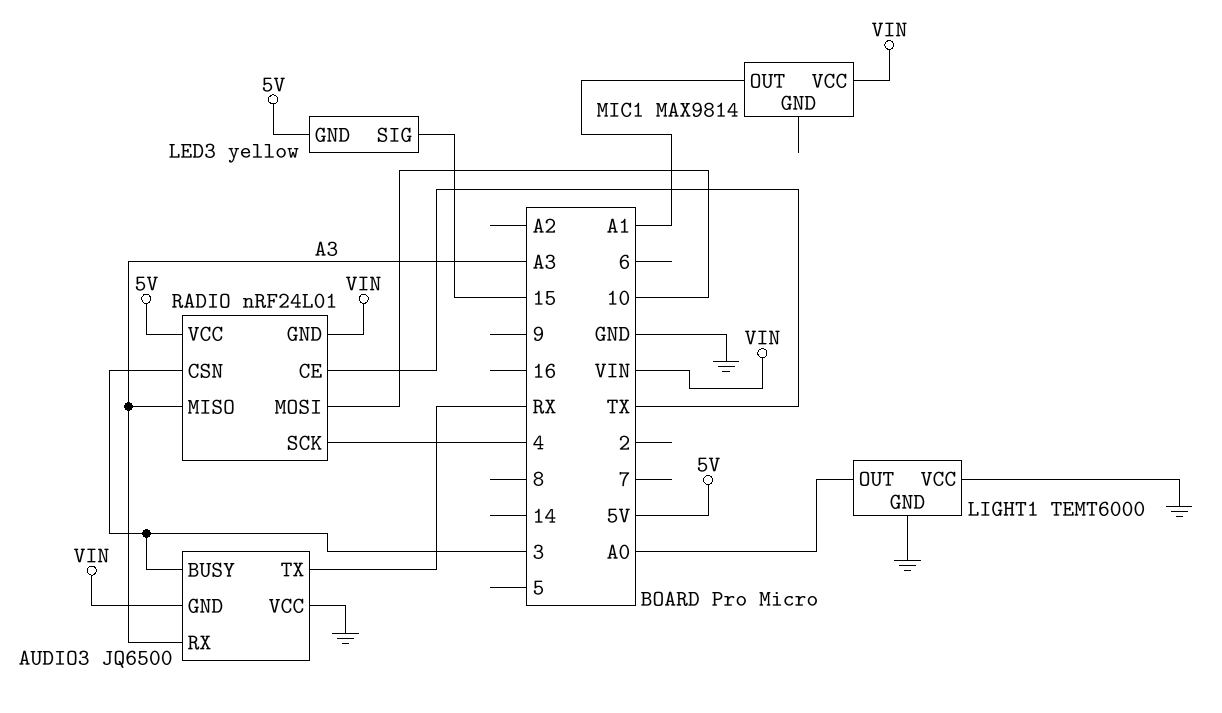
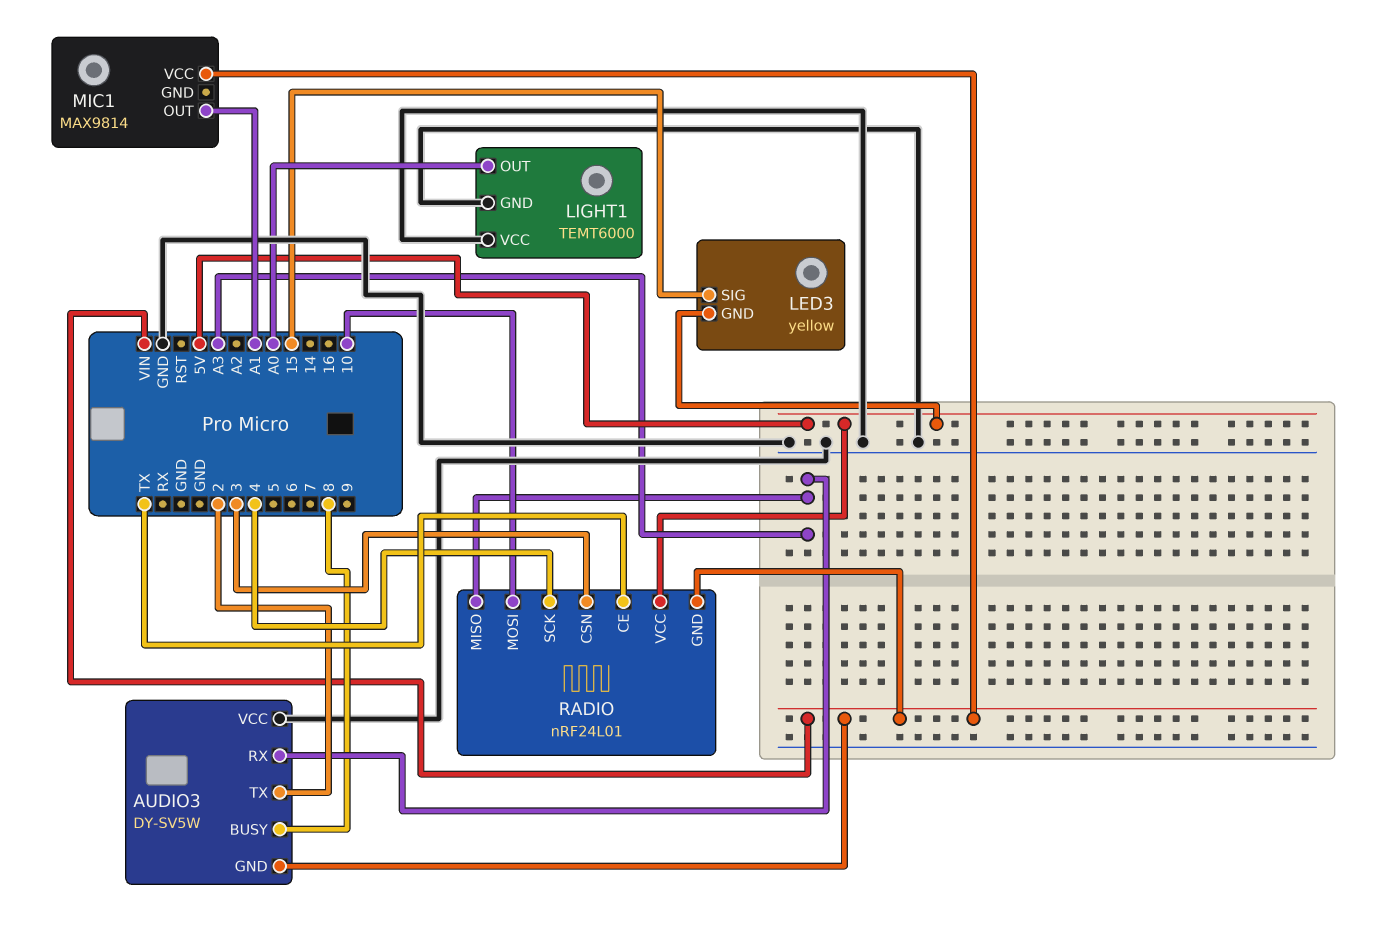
AUDIO3: JQ6500 -> DY-SV5W
AUDIO3 pin BUSY: 3 -> 8
AUDIO3 pin TX: RX -> 2

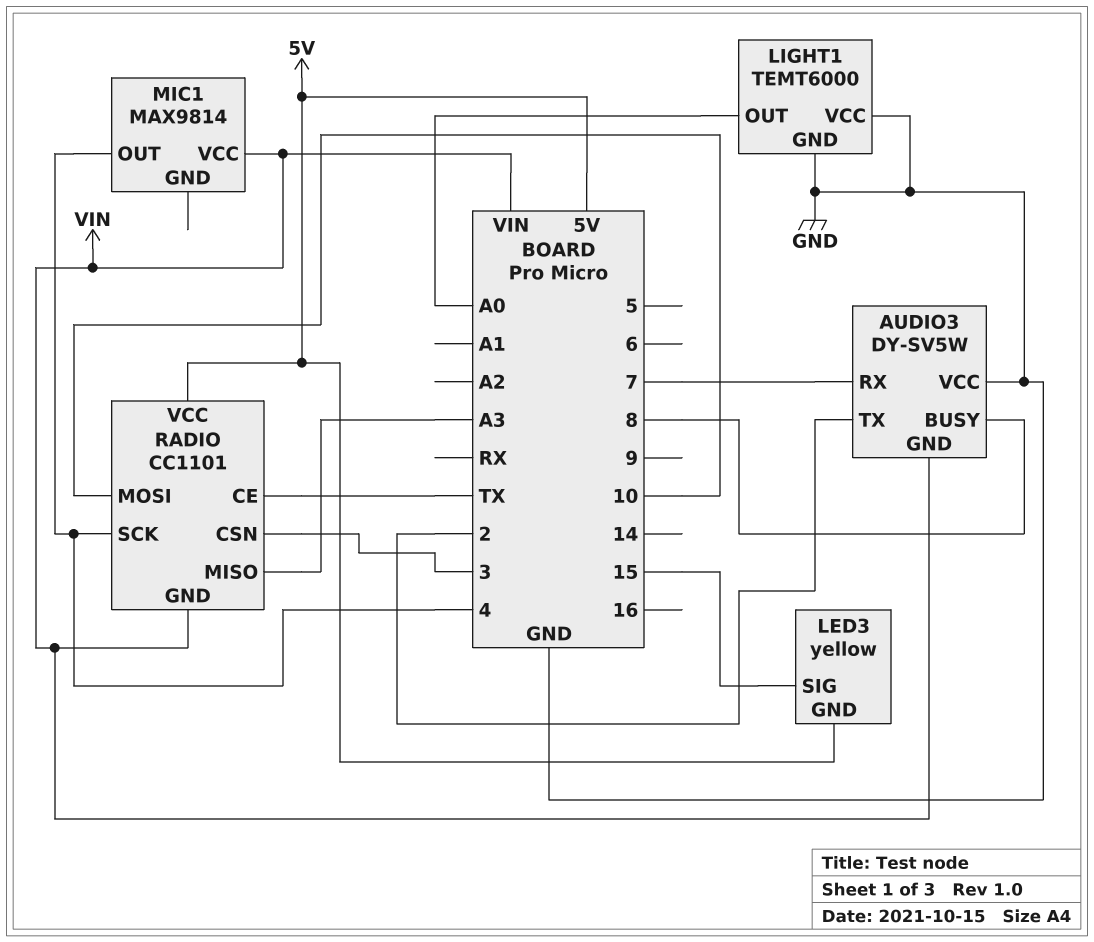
AUDIO3 pin RX: A3 -> 7
MIC1 pin OUT: A1 -> 4
RADIO: nRF24L01 -> CC1101

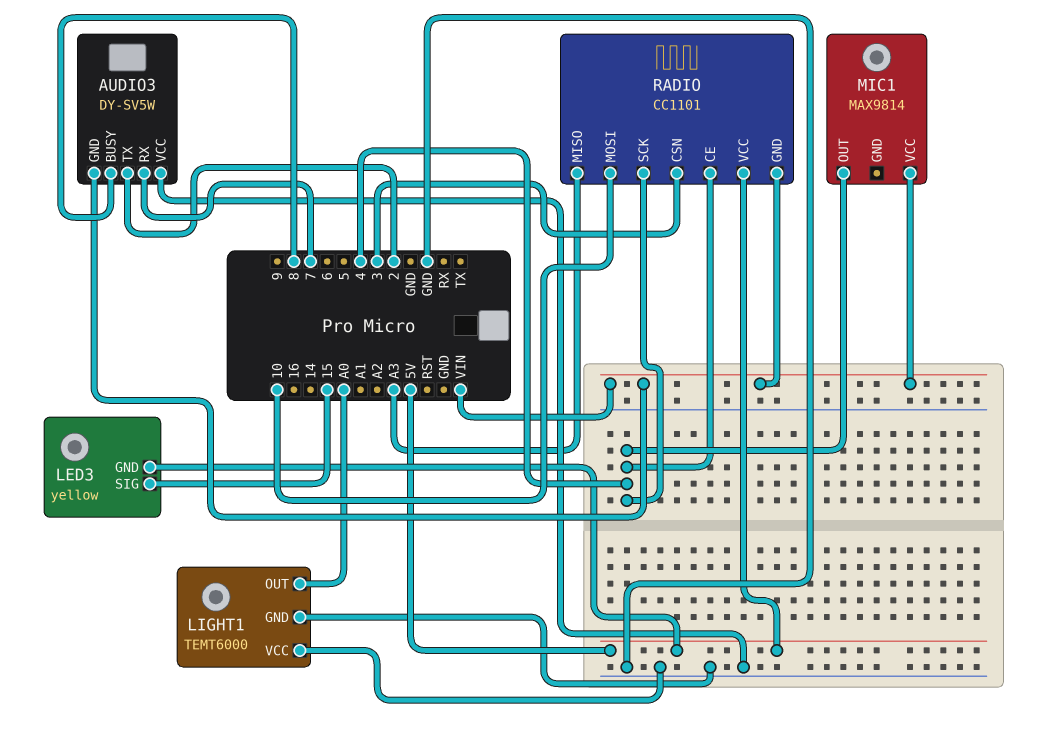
RADIO pin CE: TX -> 4

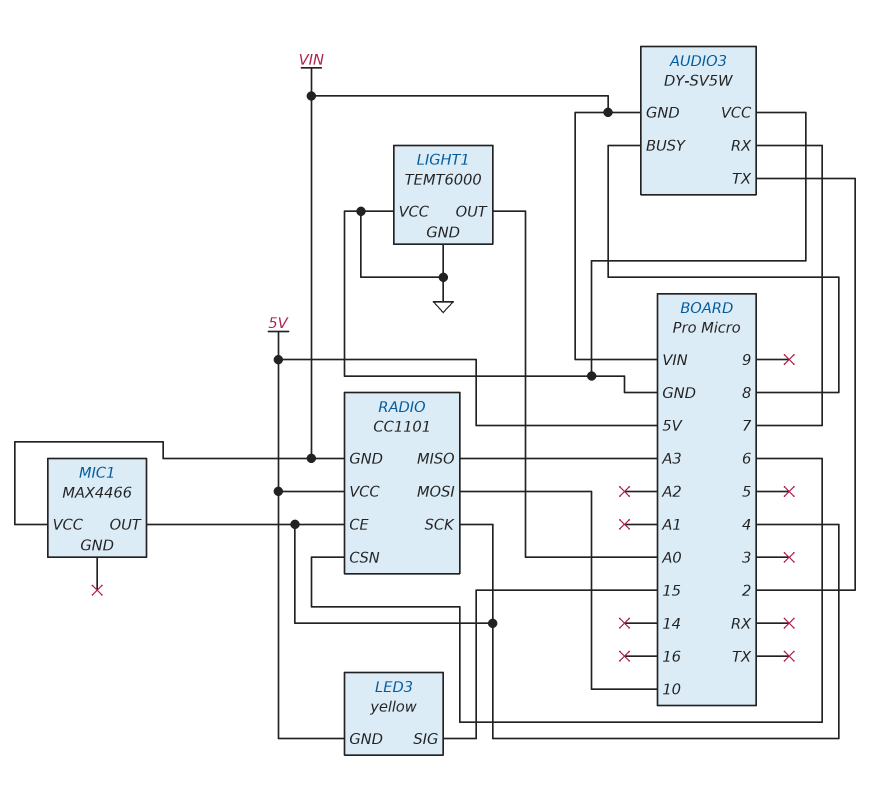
MIC1: MAX9814 -> MAX4466
RADIO pin CSN: 3 -> 6

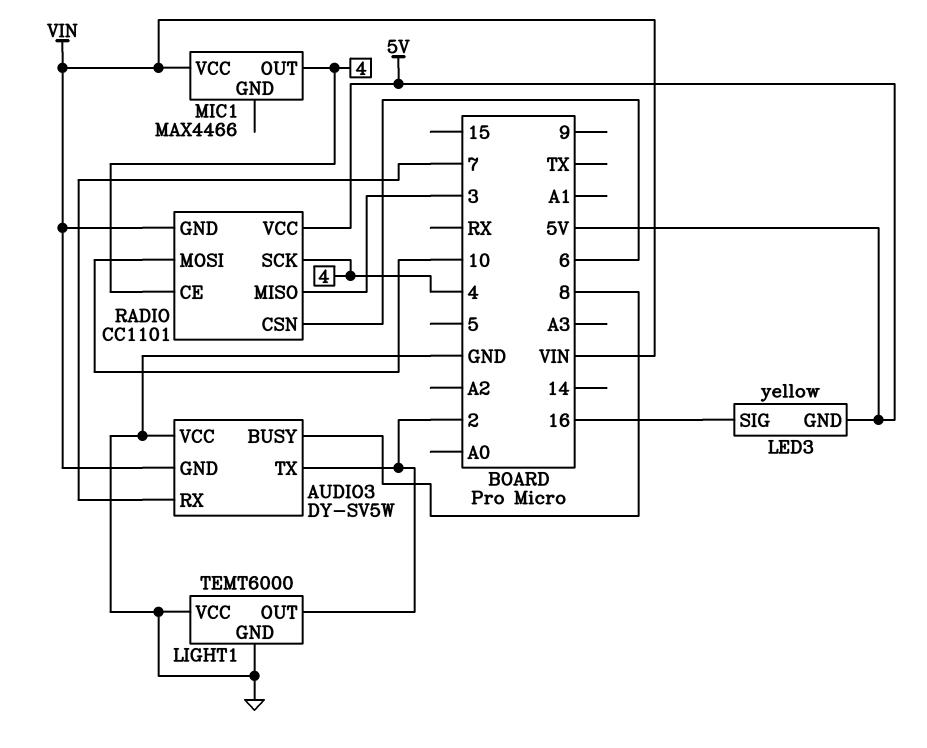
LED3 pin SIG: 15 -> 16
LIGHT1 pin OUT: A0 -> 2
RADIO pin MISO: A3 -> 3

